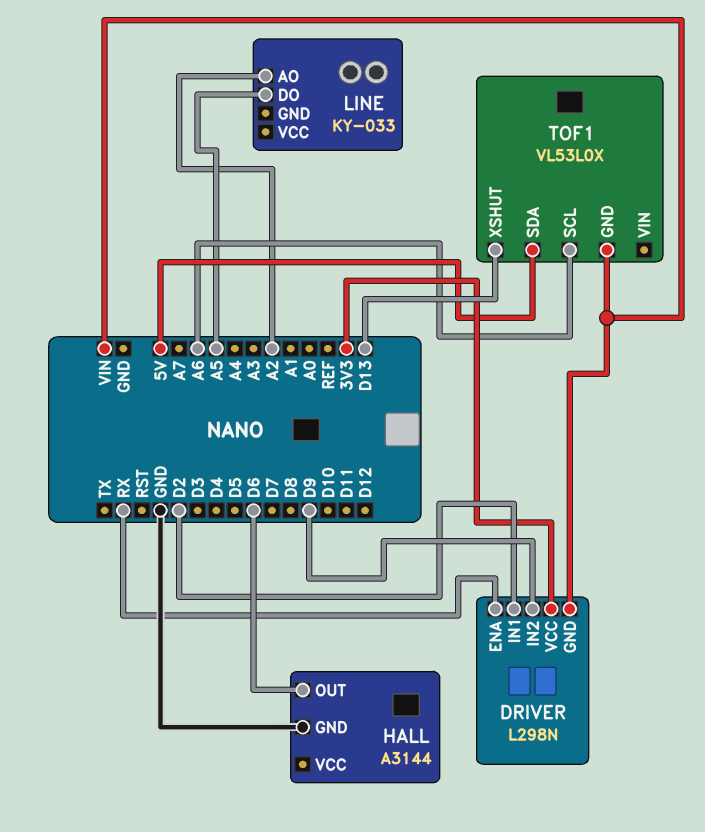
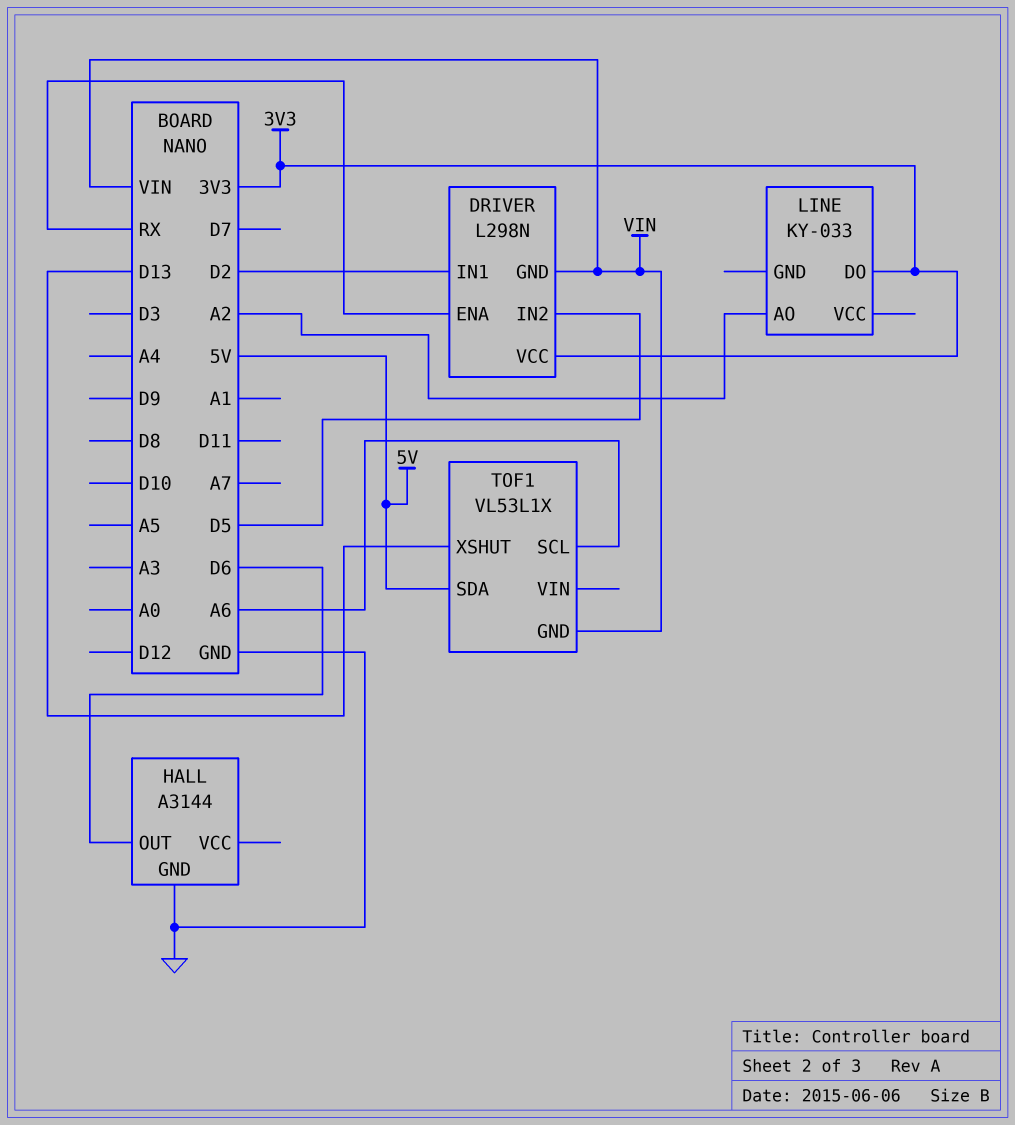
DRIVER pin IN2: D9 -> D5
LINE pin DO: A5 -> 3V3
TOF1: VL53L0X -> VL53L1X

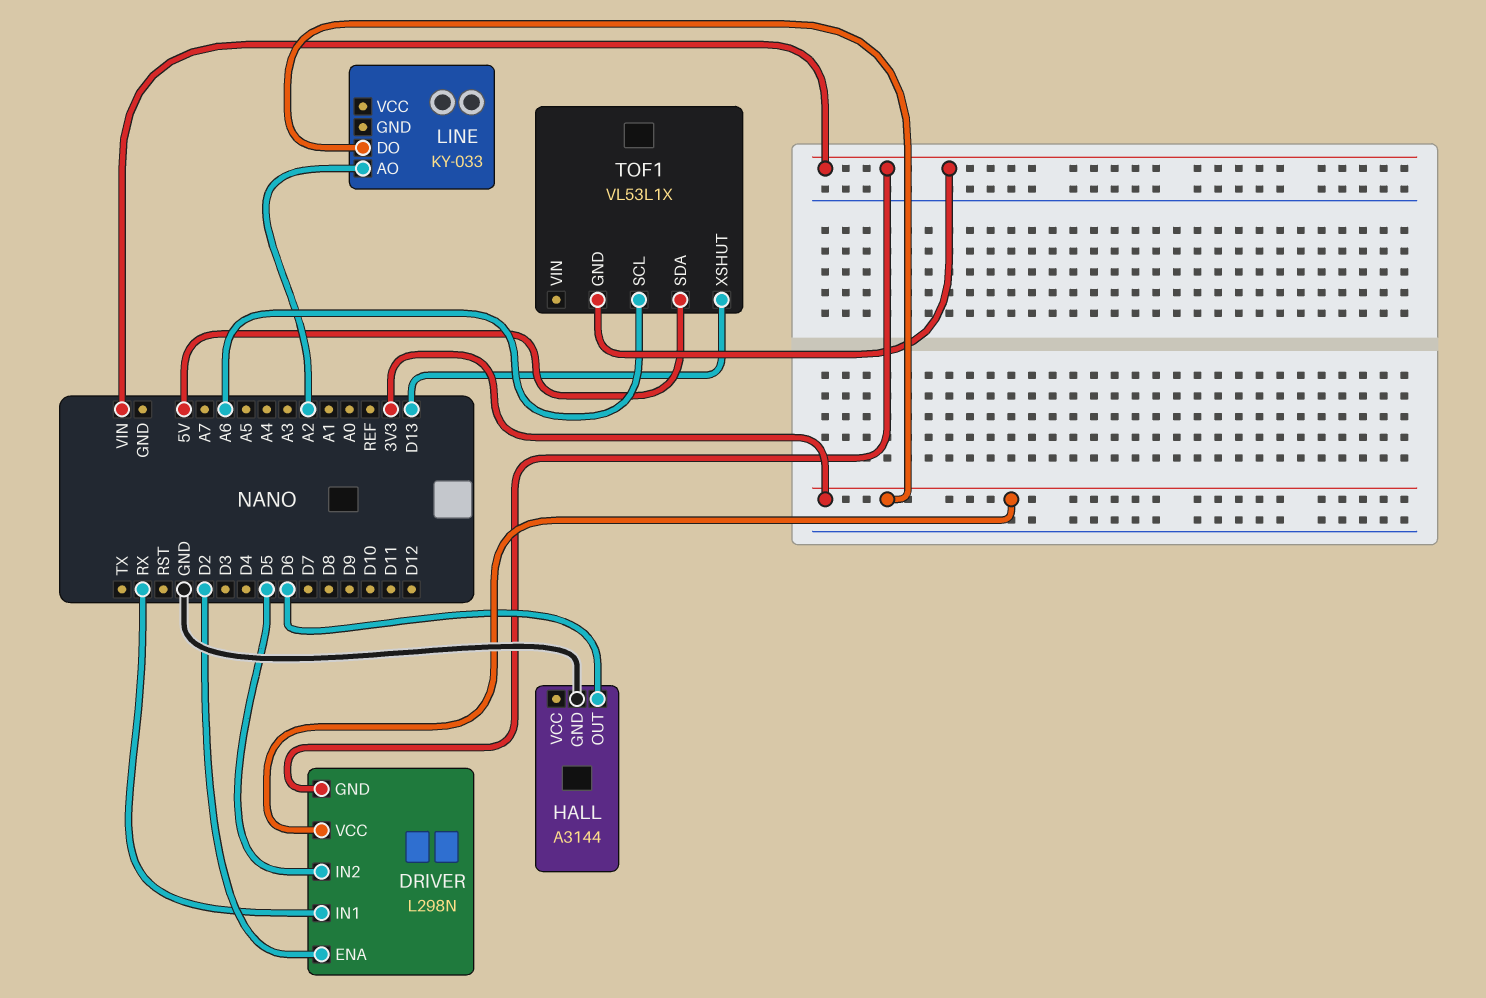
DRIVER pin ENA: RX -> D2
DRIVER pin IN1: D2 -> RX

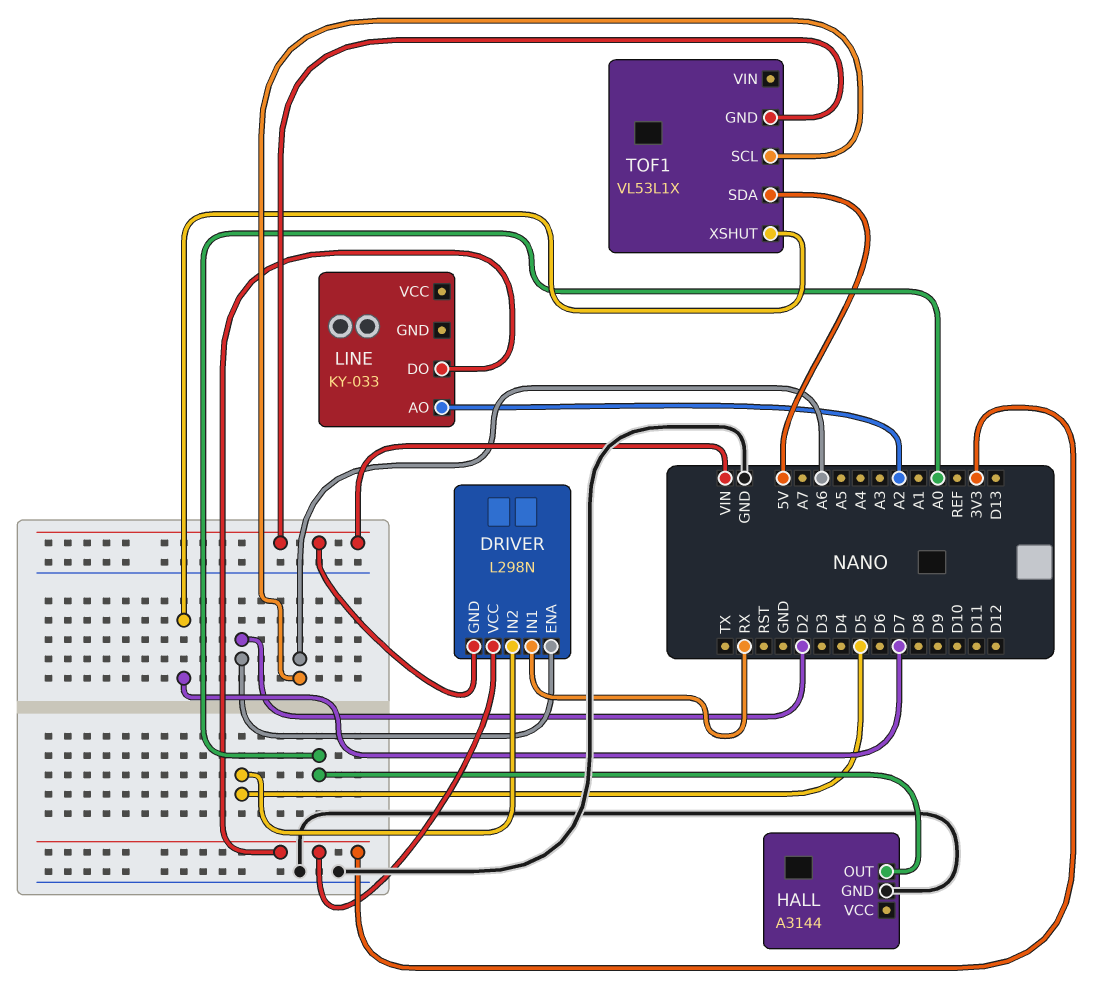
HALL pin OUT: D6 -> A0
TOF1 pin XSHUT: D13 -> D7

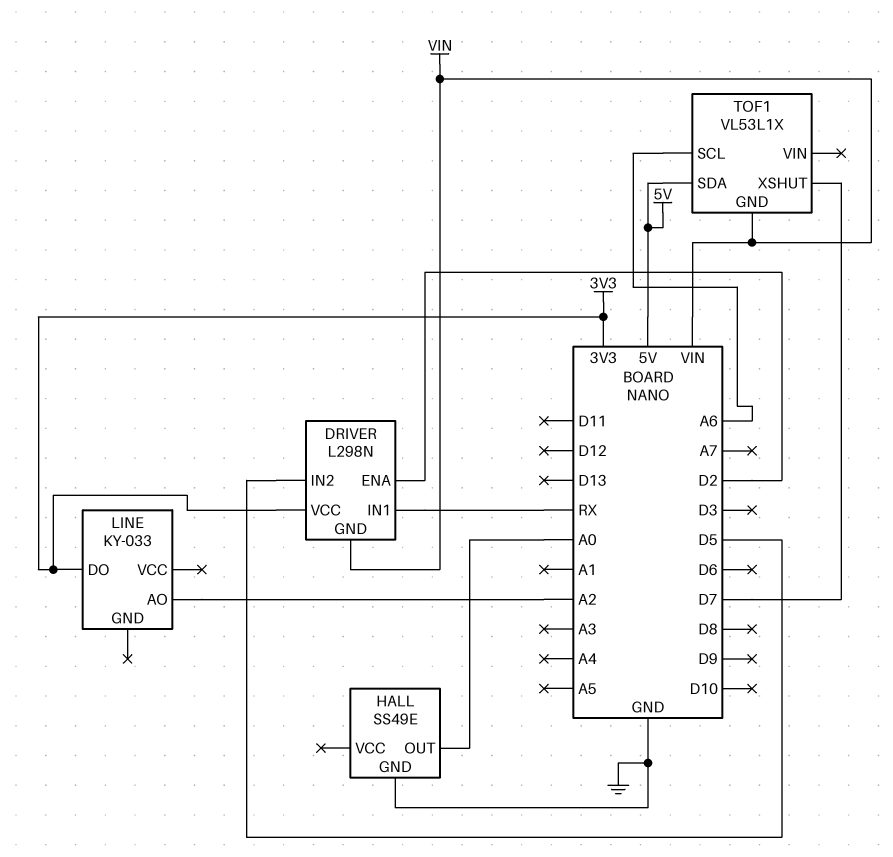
HALL: A3144 -> SS49E

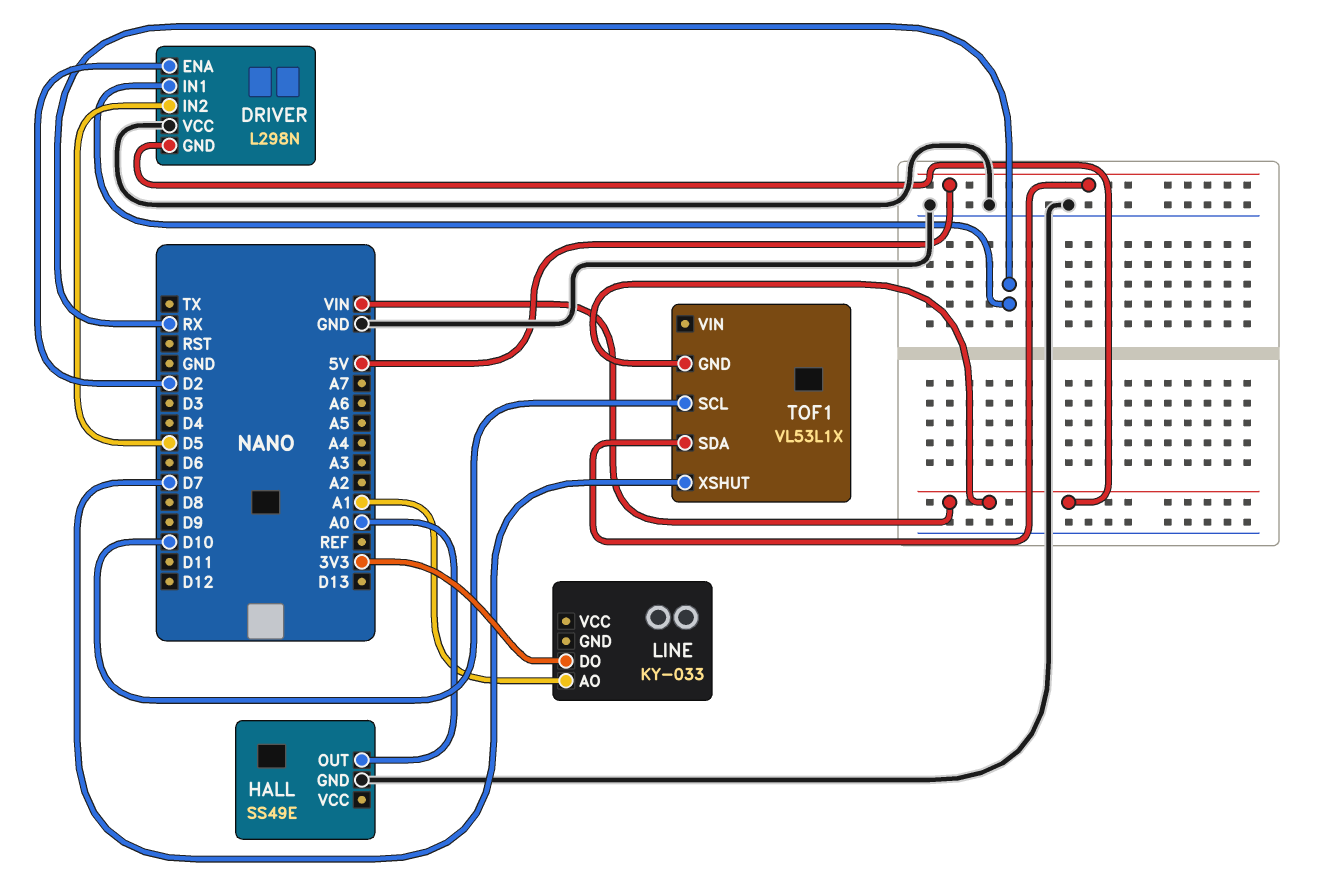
DRIVER pin VCC: 3V3 -> GND
LINE pin AO: A2 -> A1
TOF1 pin SCL: A6 -> D10

